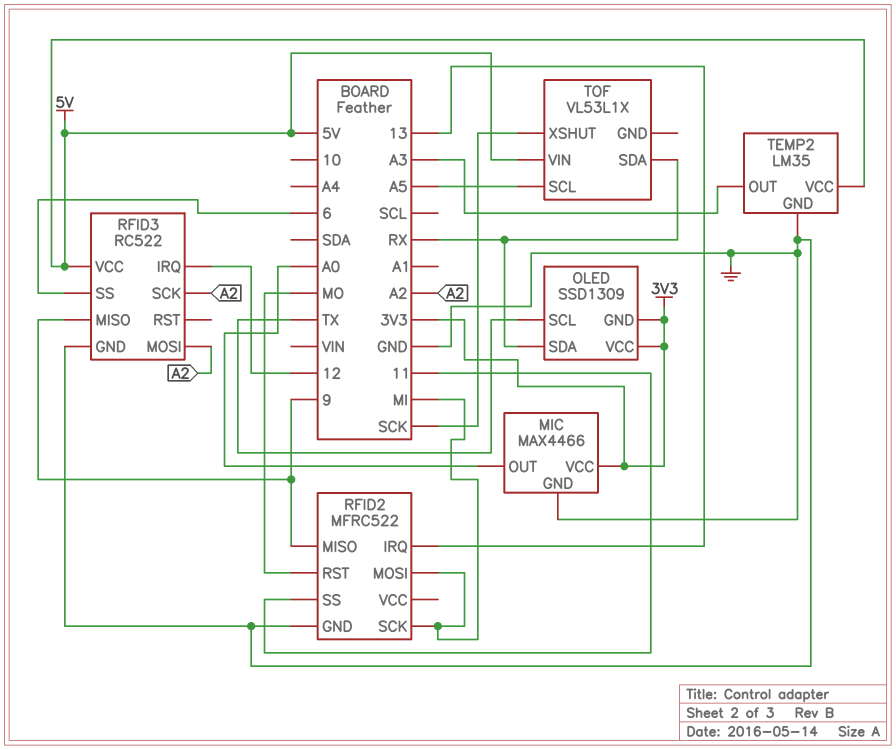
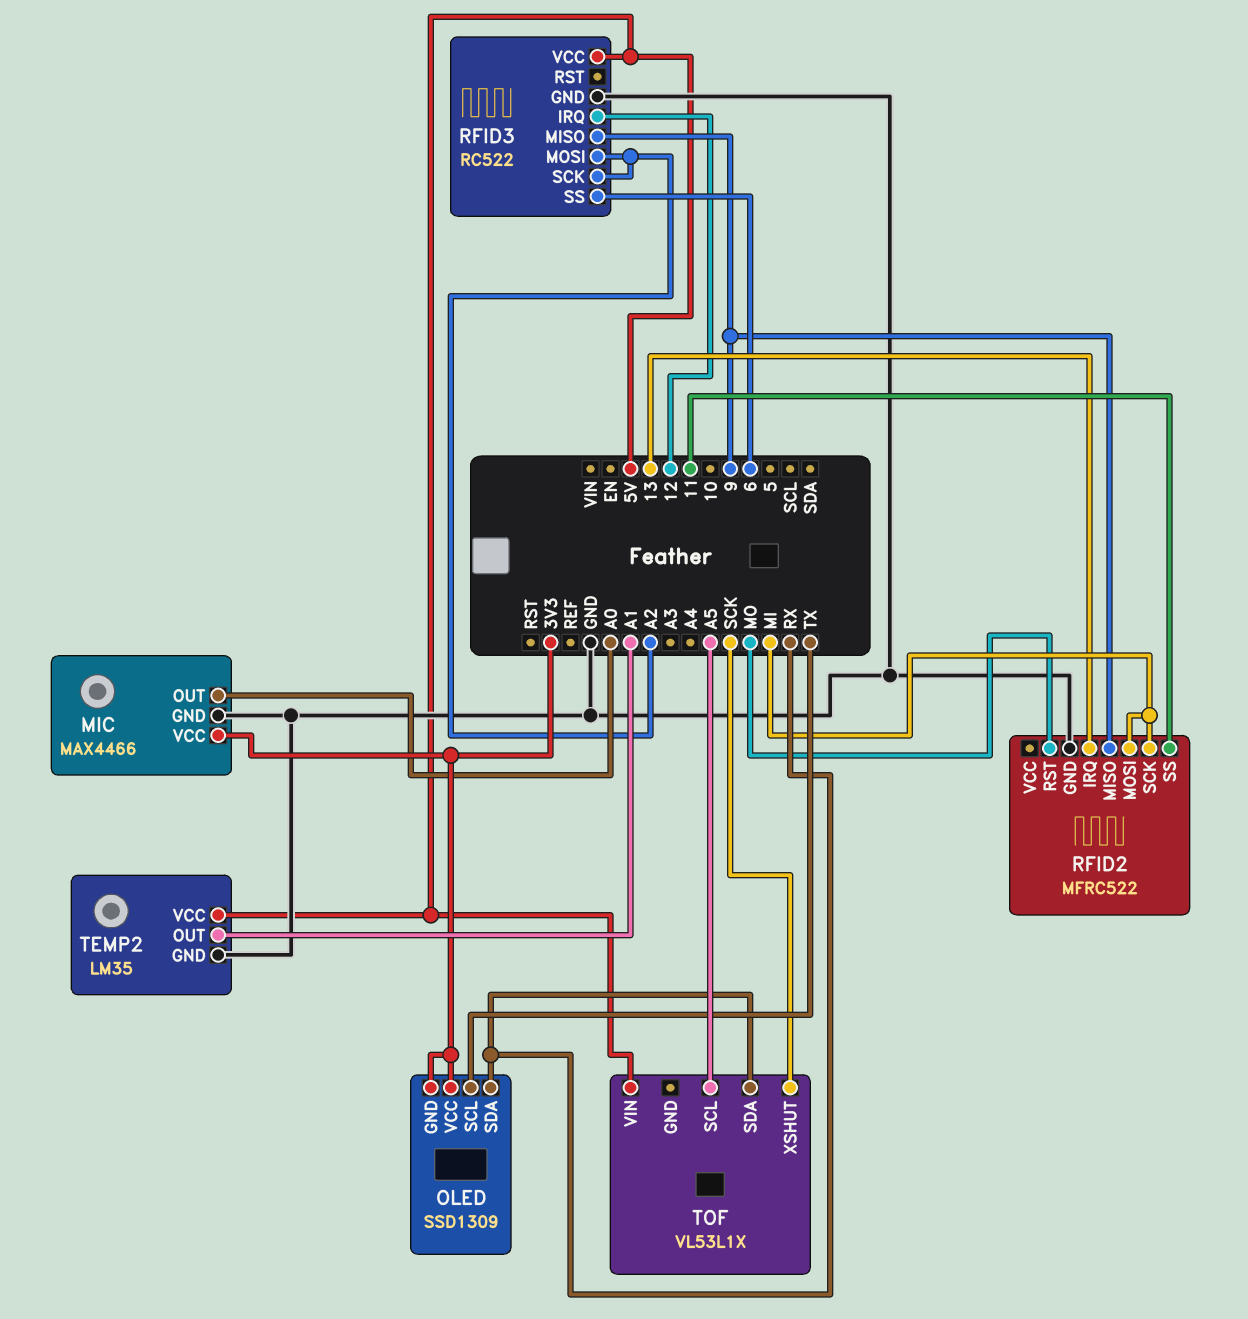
TEMP2 pin OUT: A3 -> A1

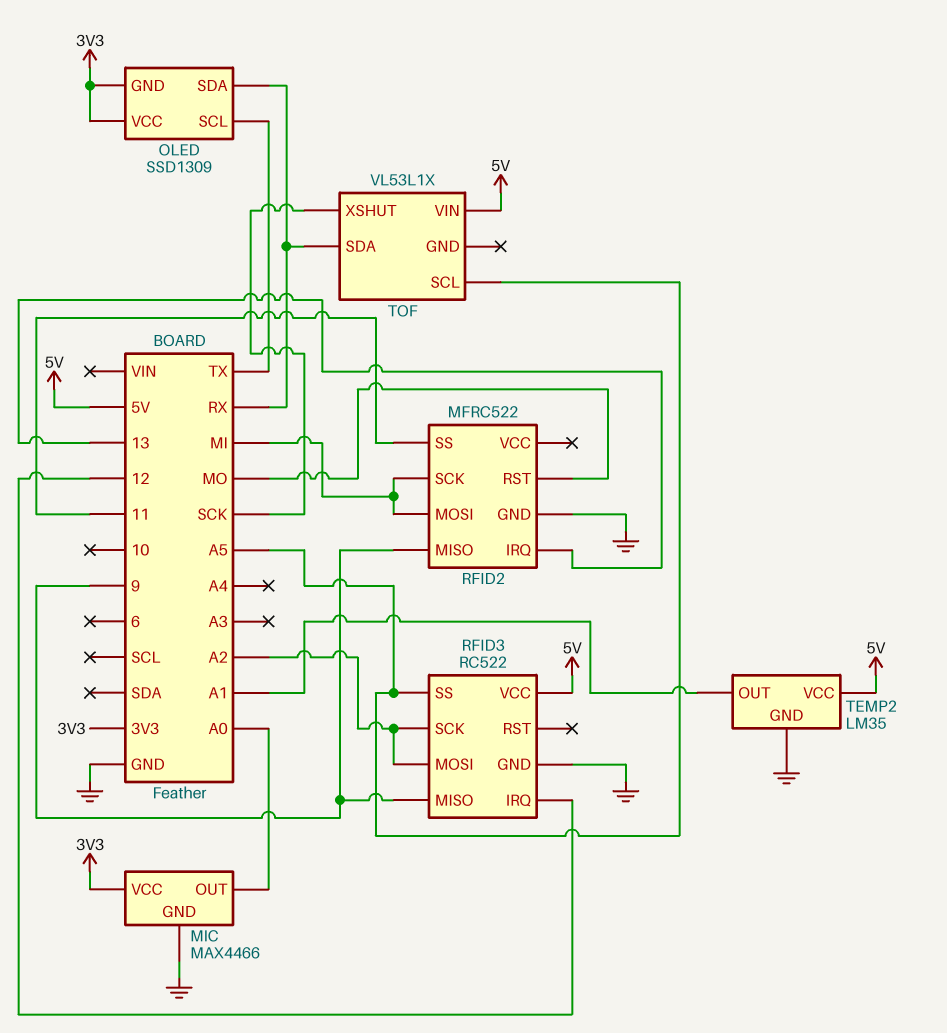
RFID3 pin SS: 6 -> A5

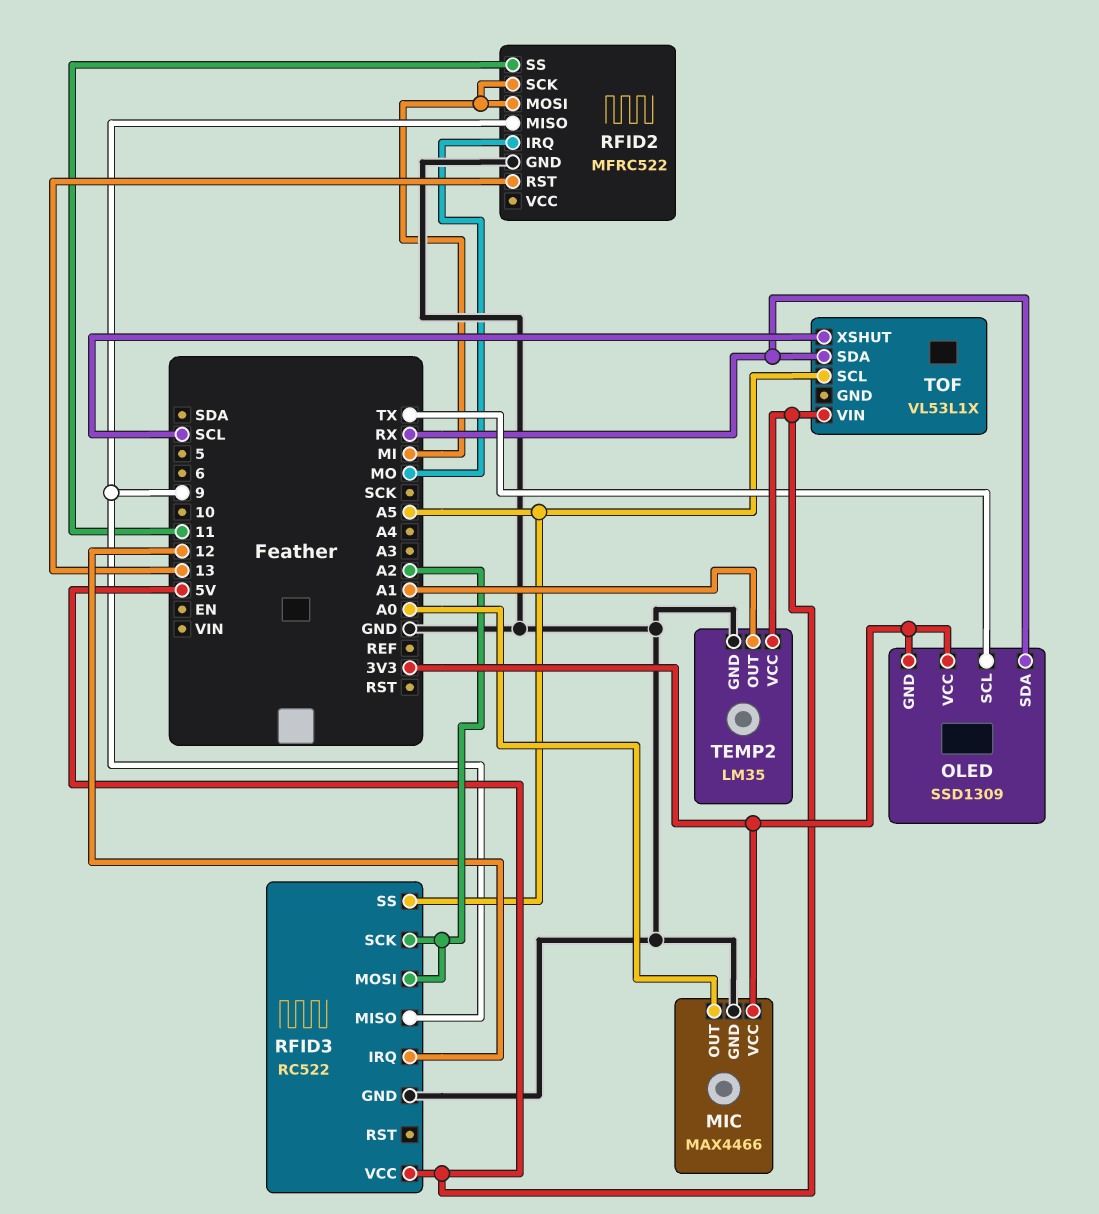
RFID2 pin IRQ: 13 -> MO
RFID2 pin RST: MO -> 13
TOF pin XSHUT: SCK -> SCL

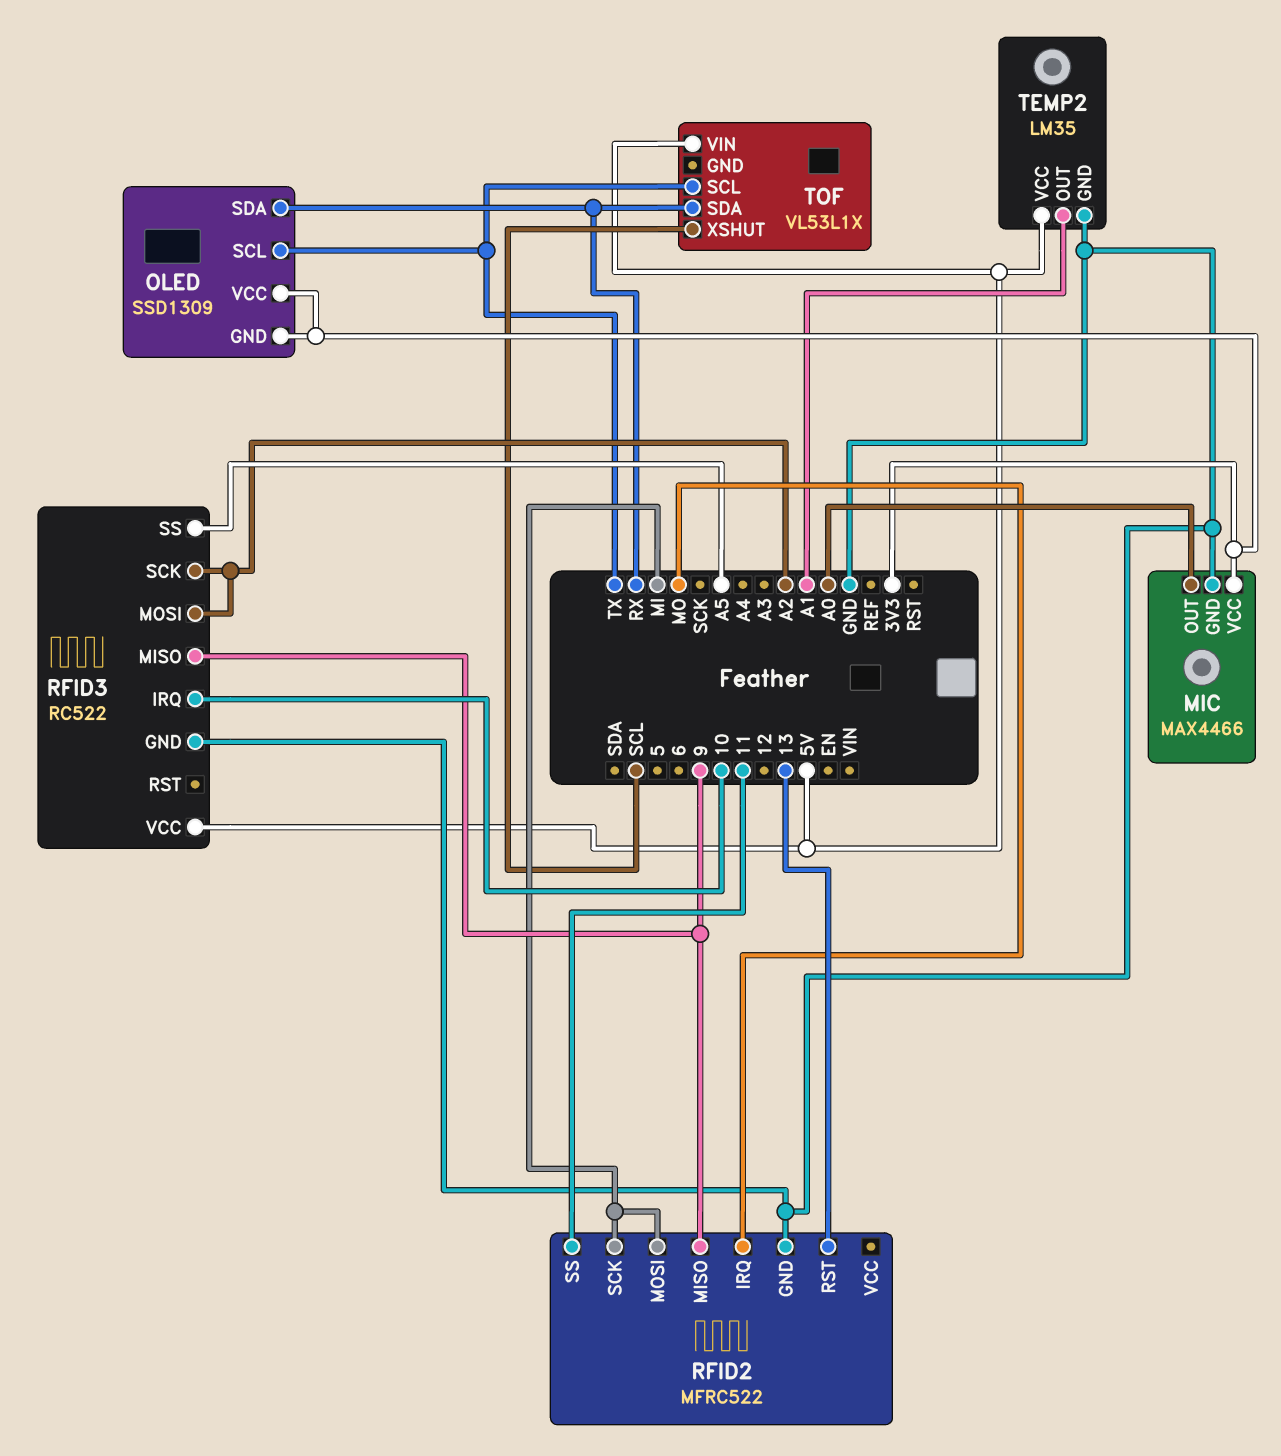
RFID3 pin IRQ: 12 -> 10
TOF pin SCL: A5 -> TX

